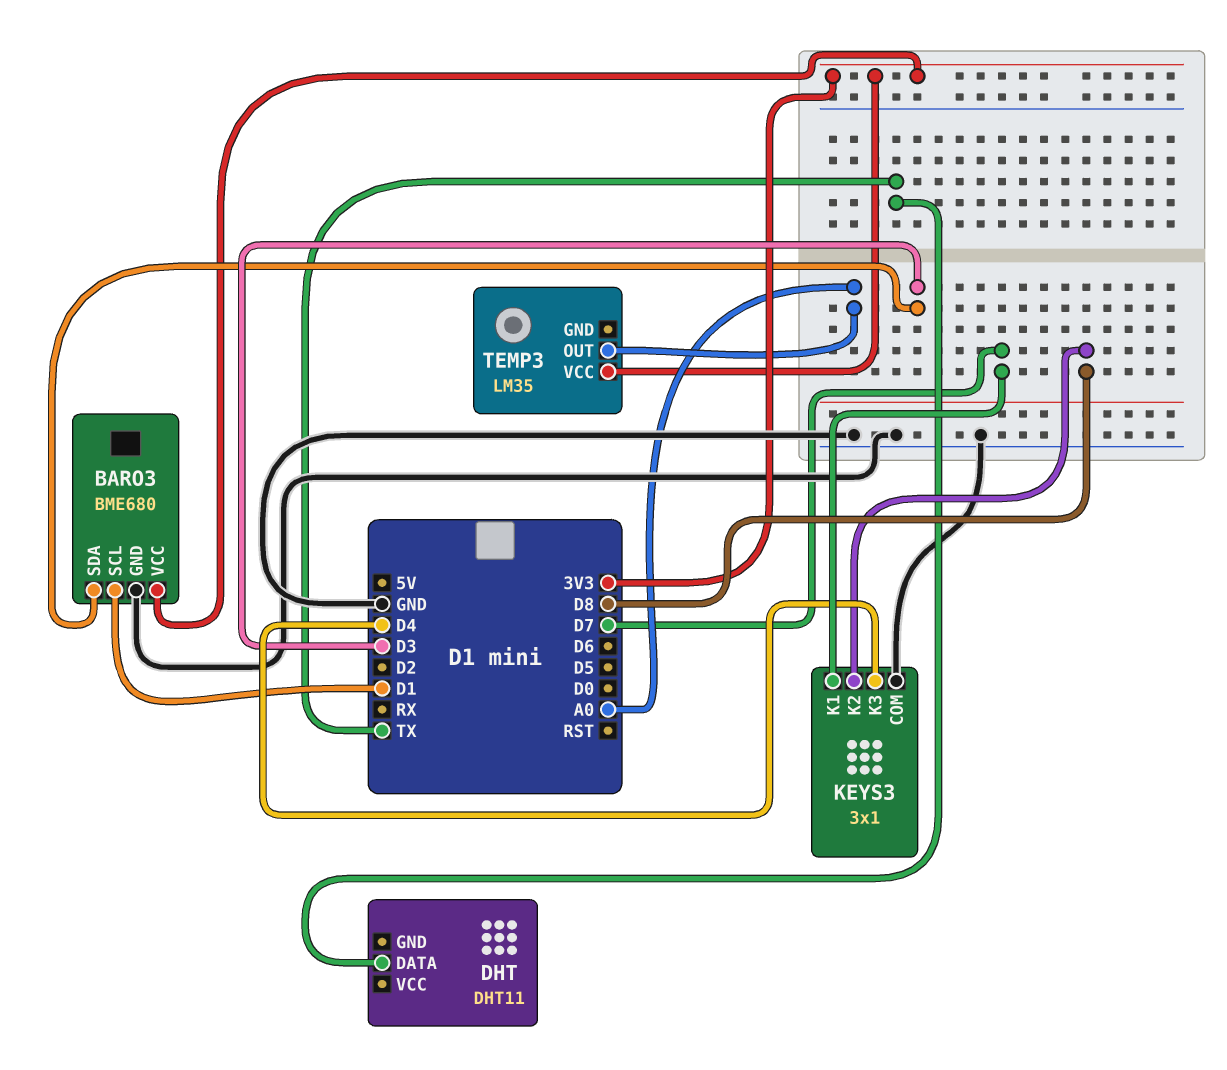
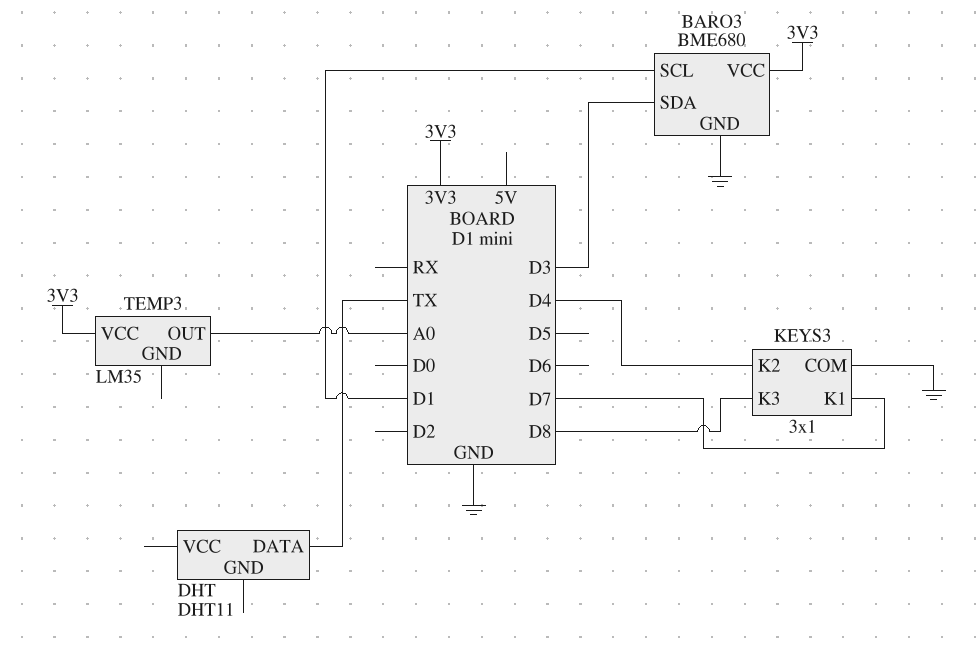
KEYS3 pin K2: D8 -> D4
KEYS3 pin K3: D4 -> D8

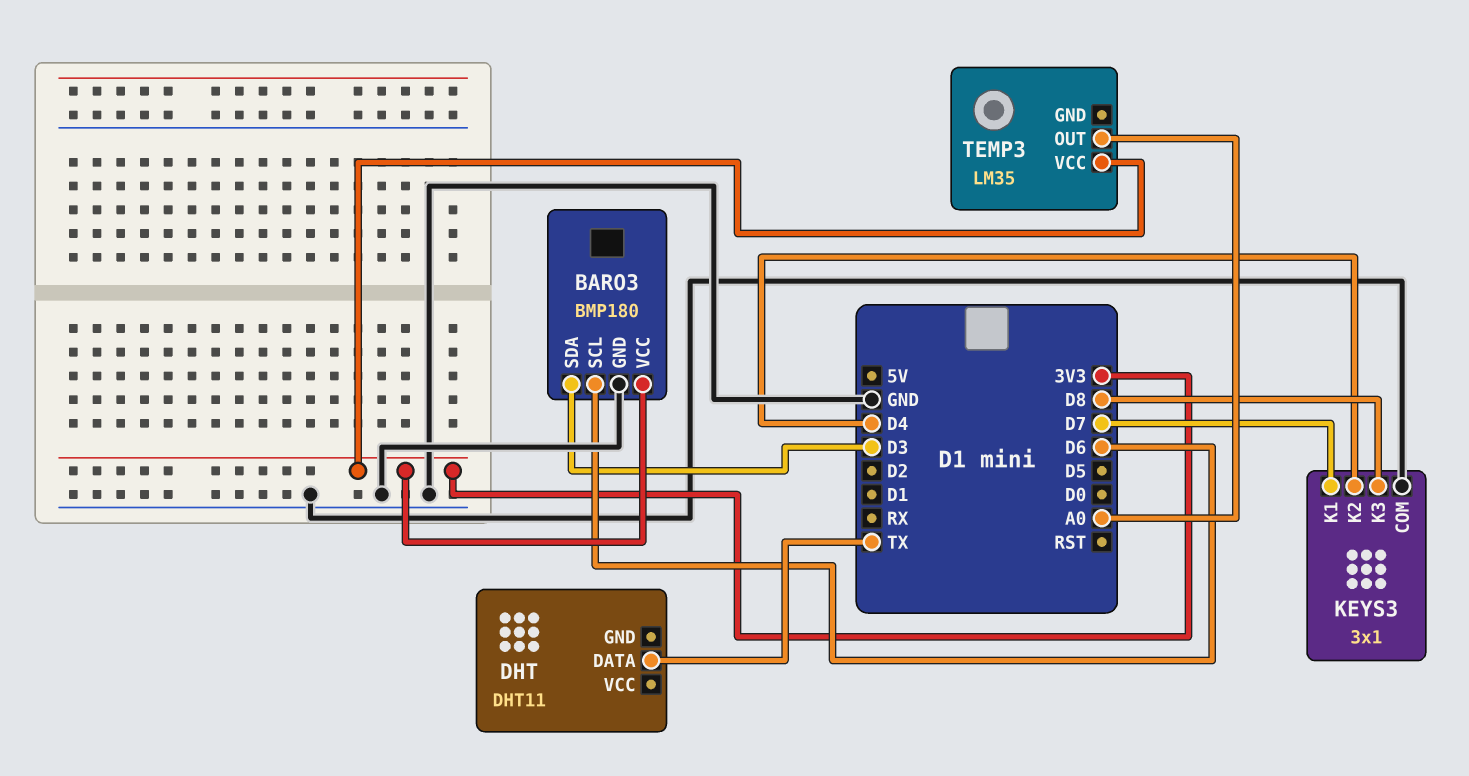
BARO3: BME680 -> BMP180
BARO3 pin SCL: D1 -> D6

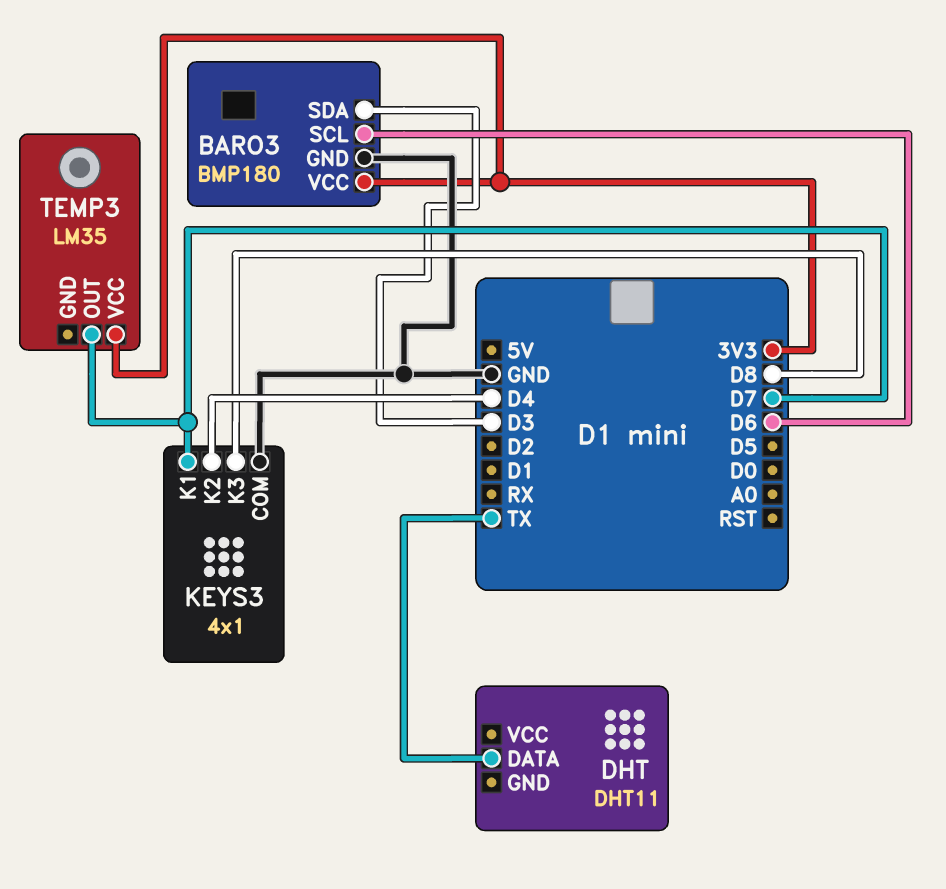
KEYS3: 3x1 -> 4x1
TEMP3 pin OUT: A0 -> D7

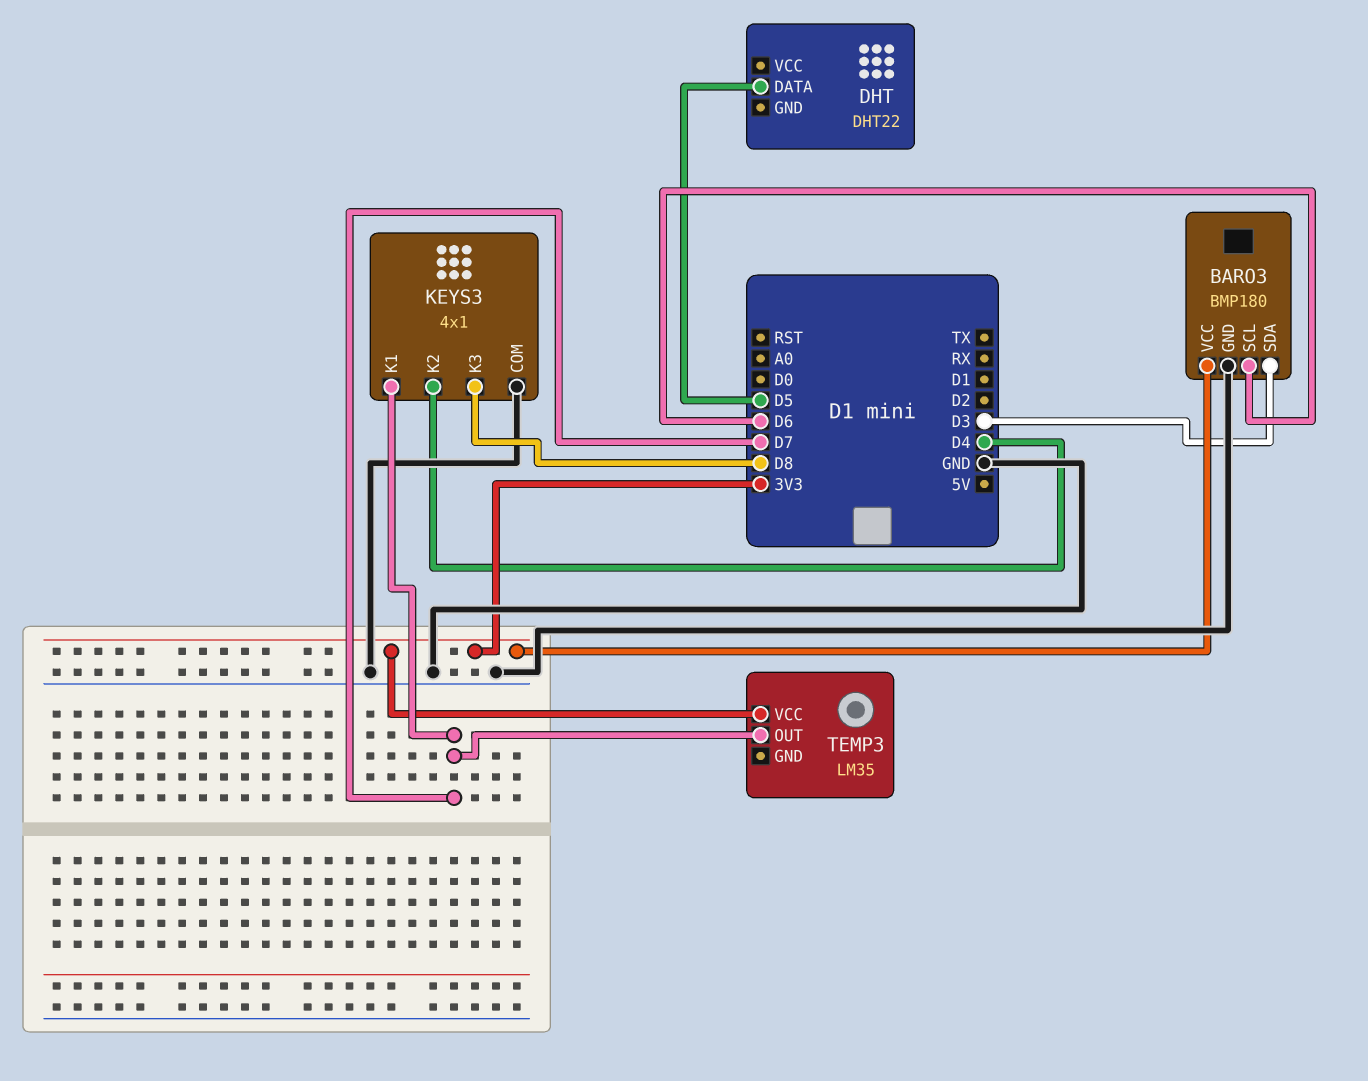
DHT: DHT11 -> DHT22
DHT pin DATA: TX -> D5

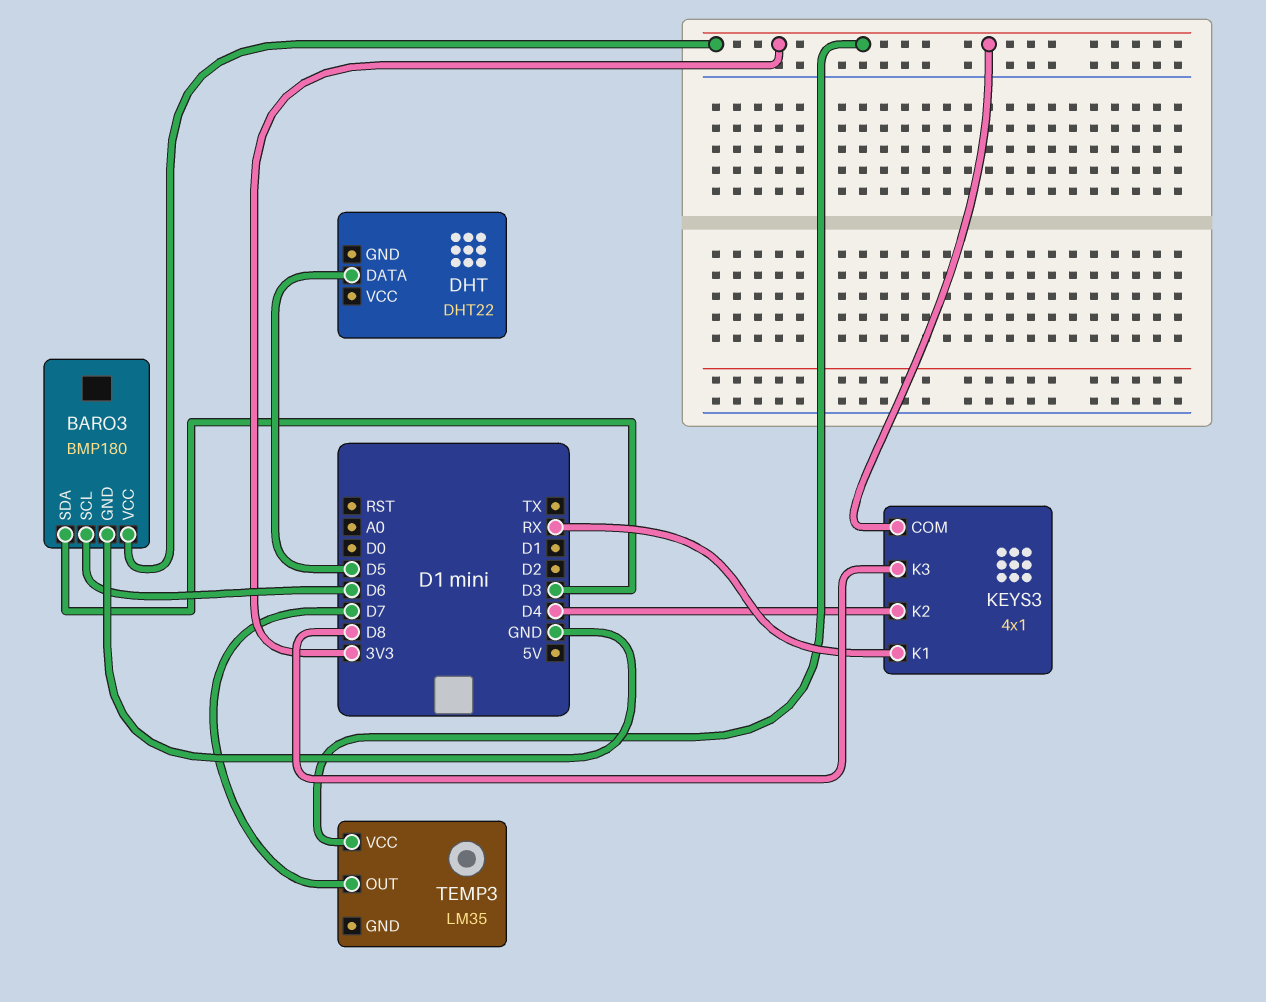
KEYS3 pin COM: GND -> 3V3
KEYS3 pin K1: D7 -> RX

